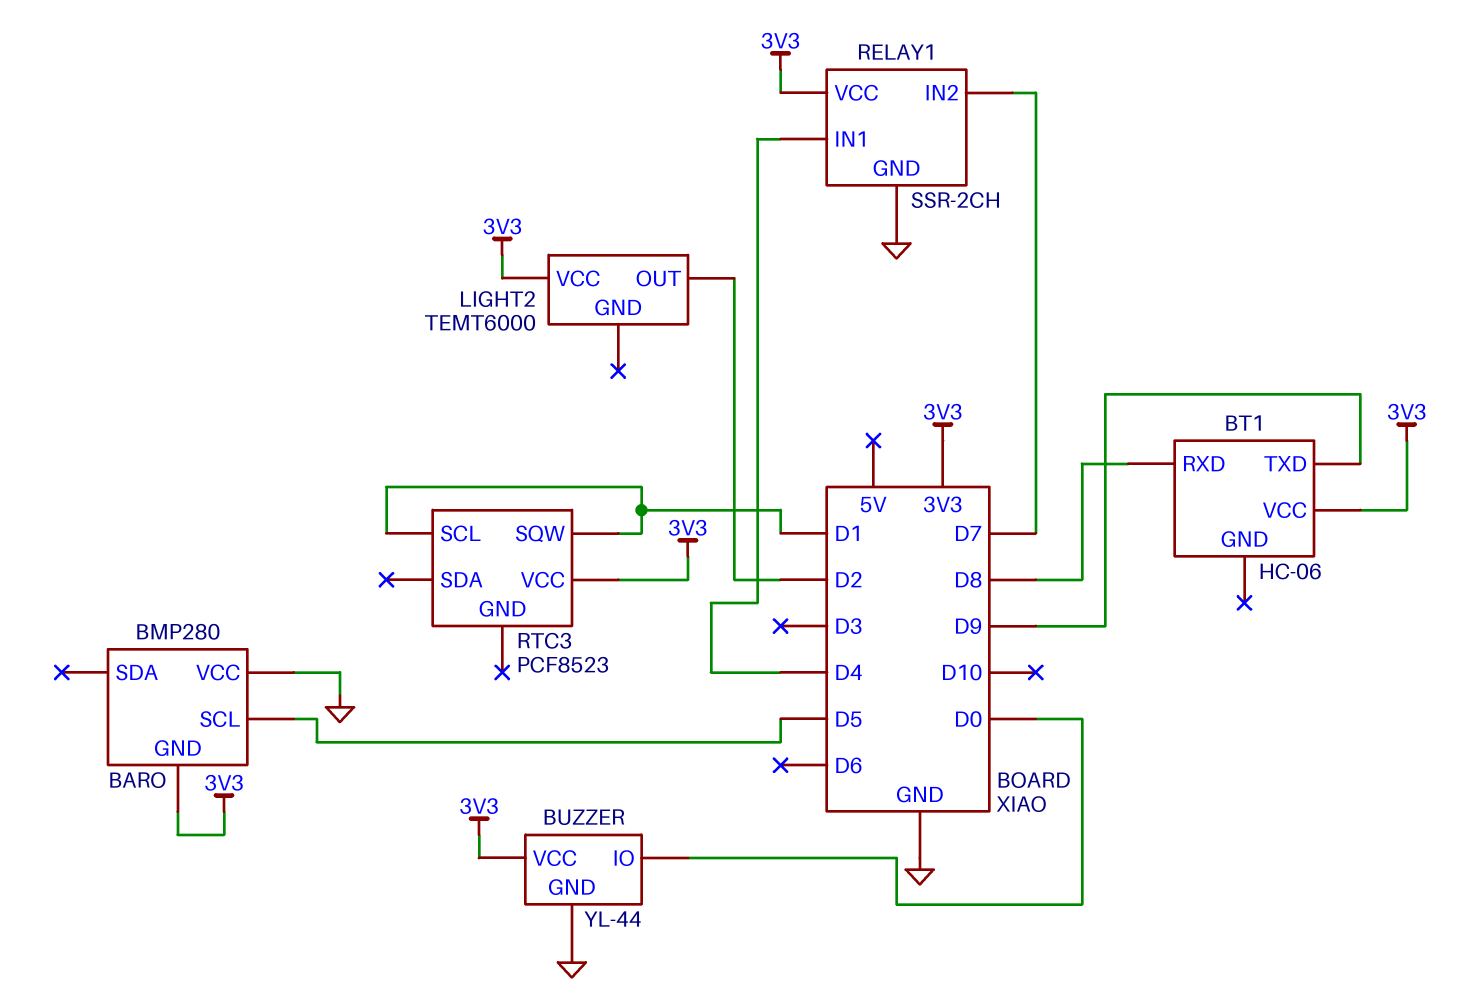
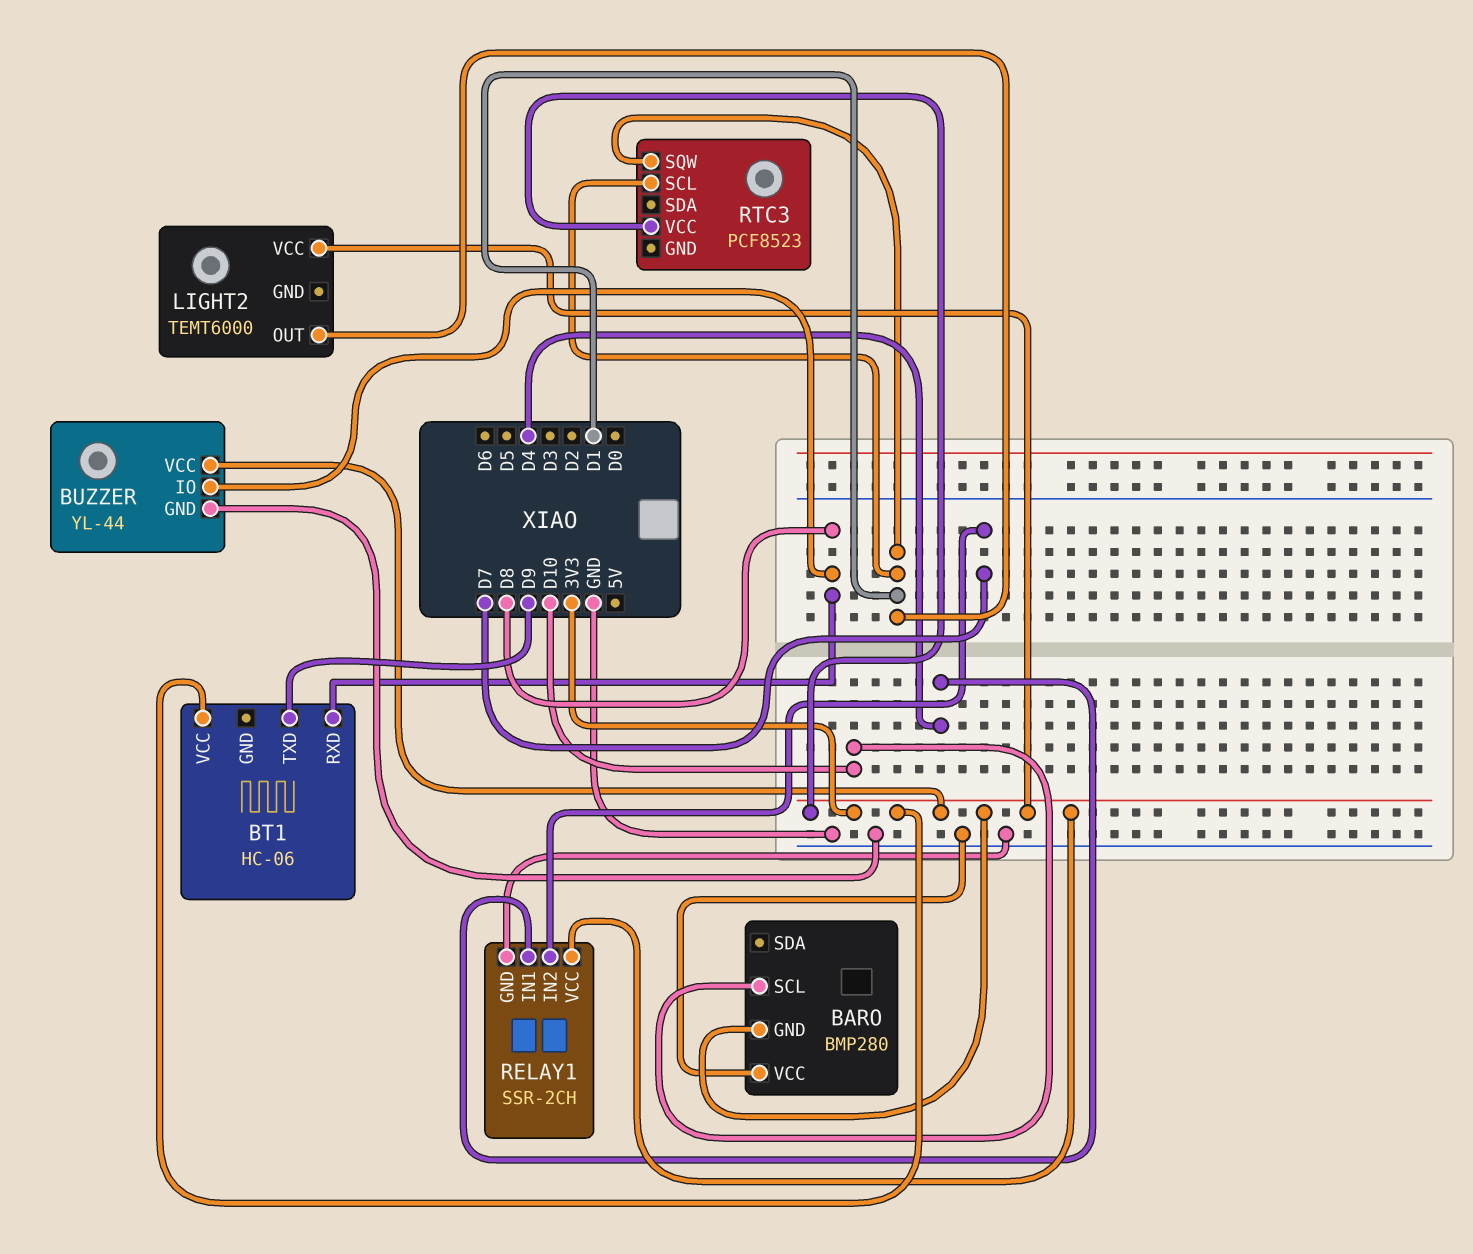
BARO pin SCL: D5 -> D10
BUZZER pin IO: D0 -> D8
LIGHT2 pin OUT: D2 -> D1

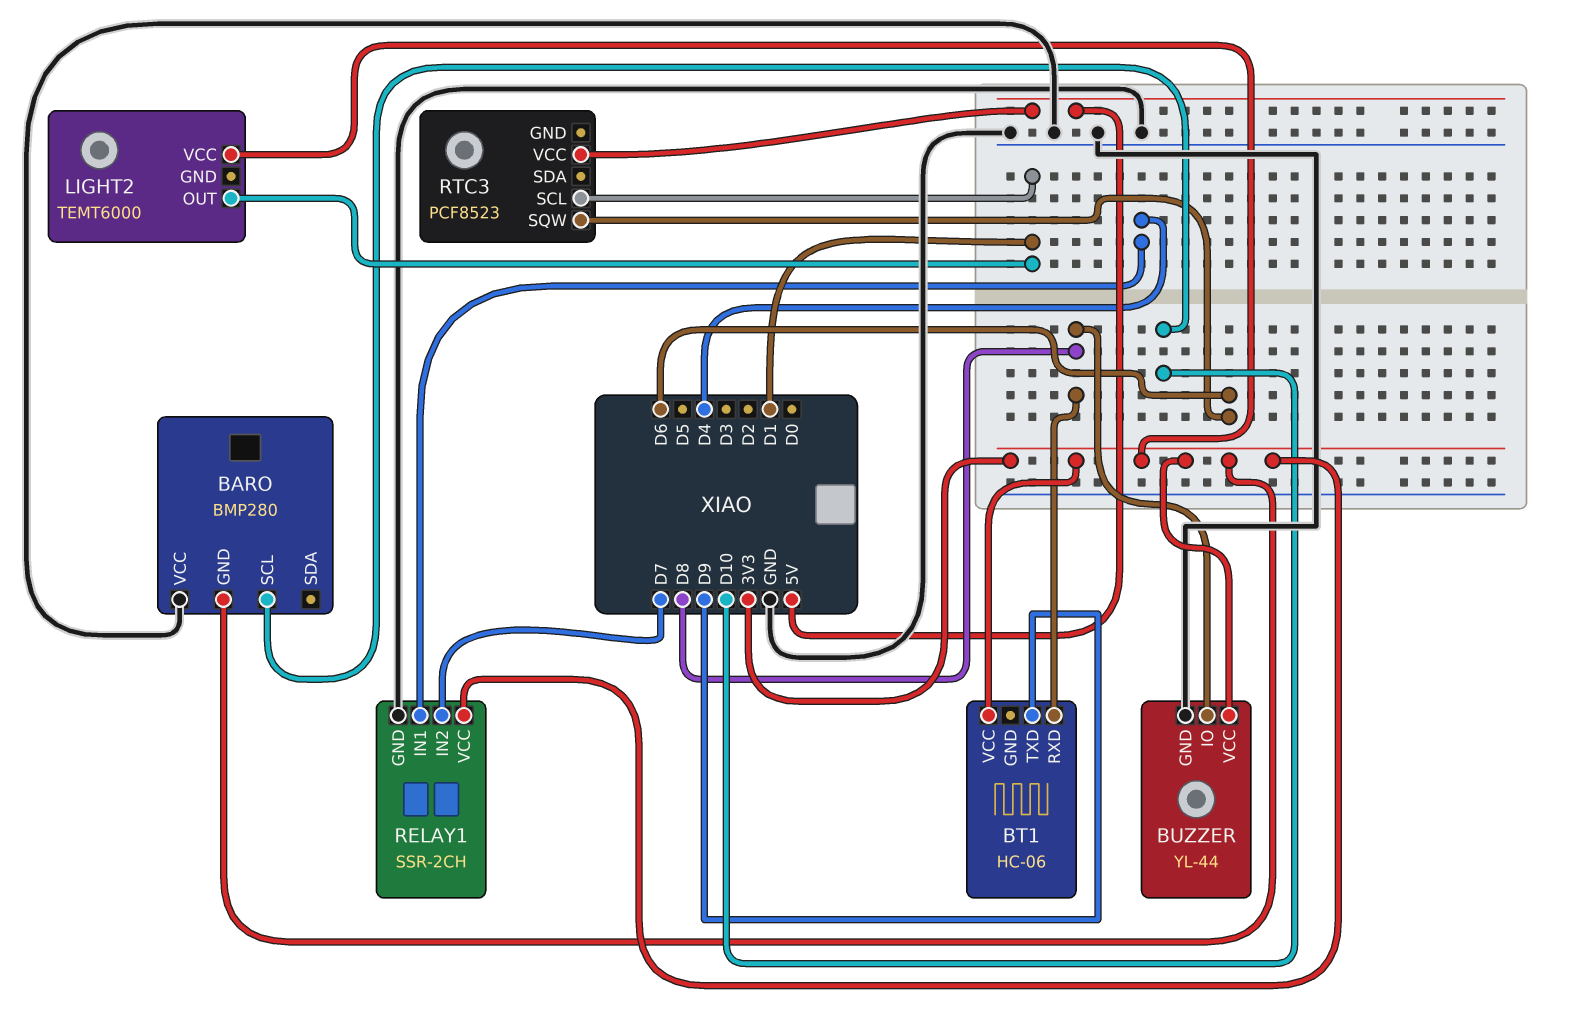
RTC3 pin SQW: D1 -> D6
RTC3 pin VCC: 3V3 -> 5V

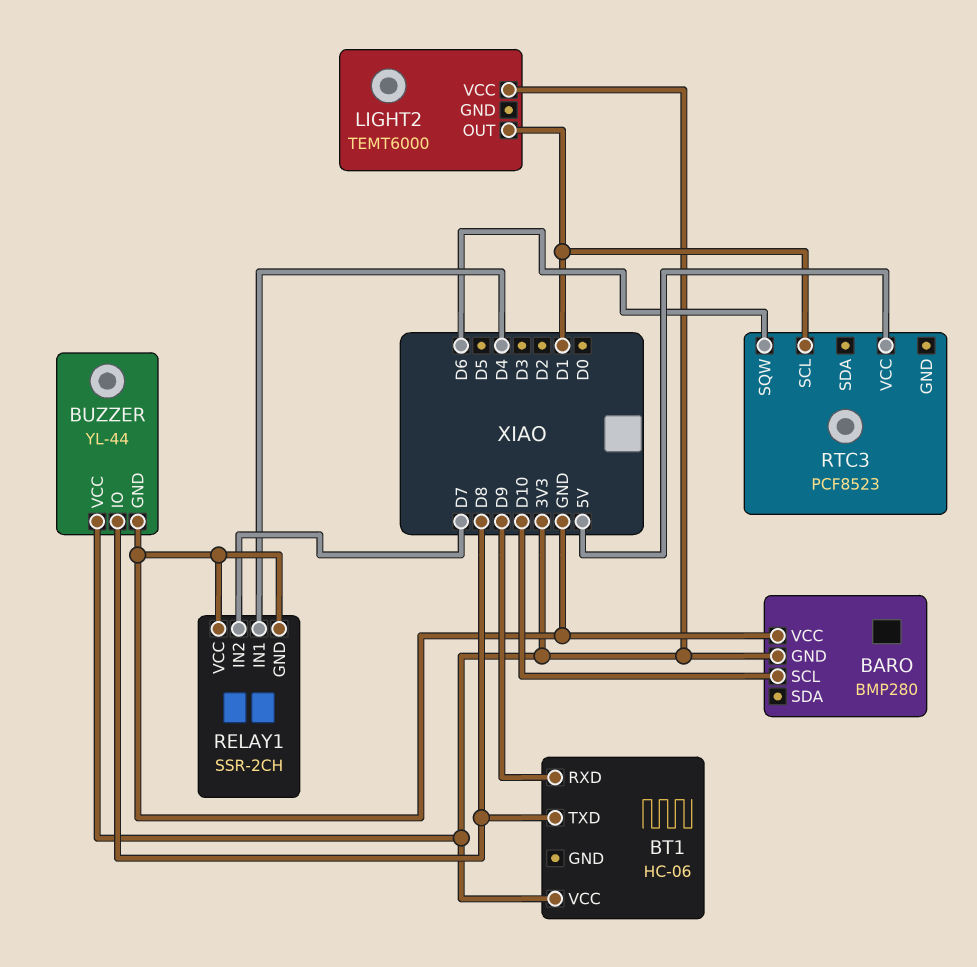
BT1 pin RXD: D8 -> D9
BT1 pin TXD: D9 -> D8
RELAY1 pin VCC: 3V3 -> GND

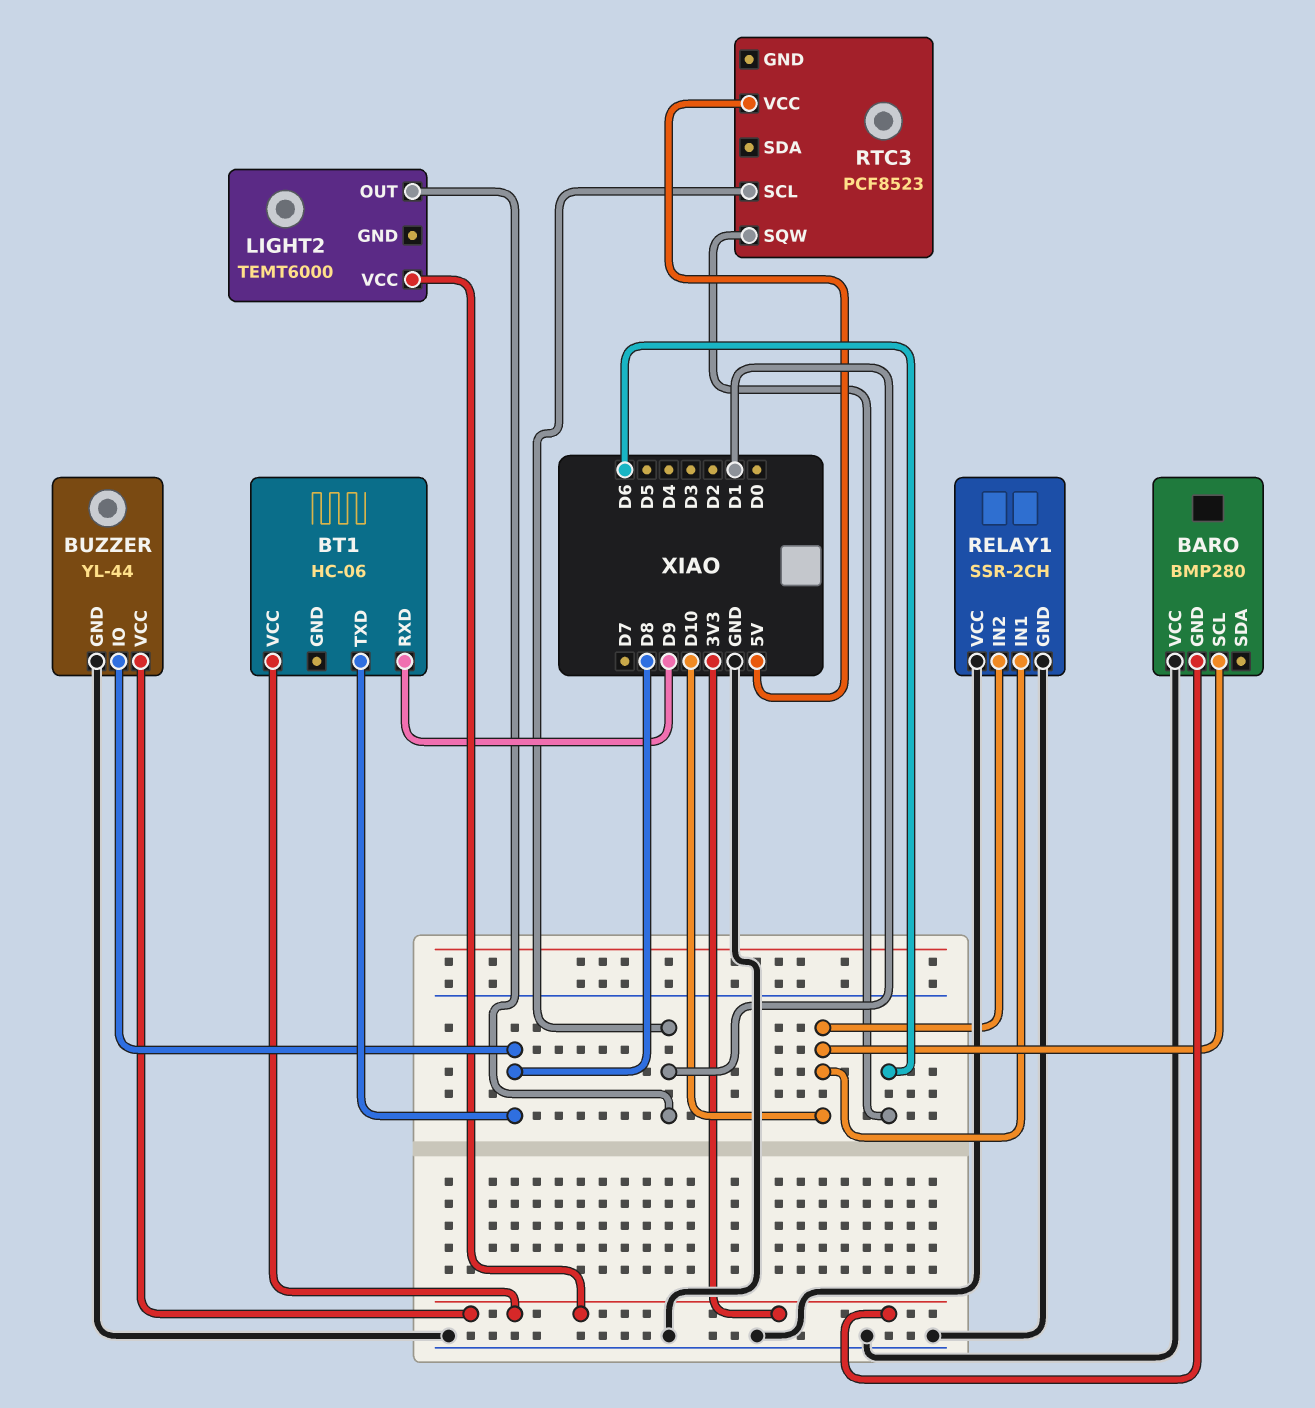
RELAY1 pin IN1: D4 -> D10
RELAY1 pin IN2: D7 -> D10

